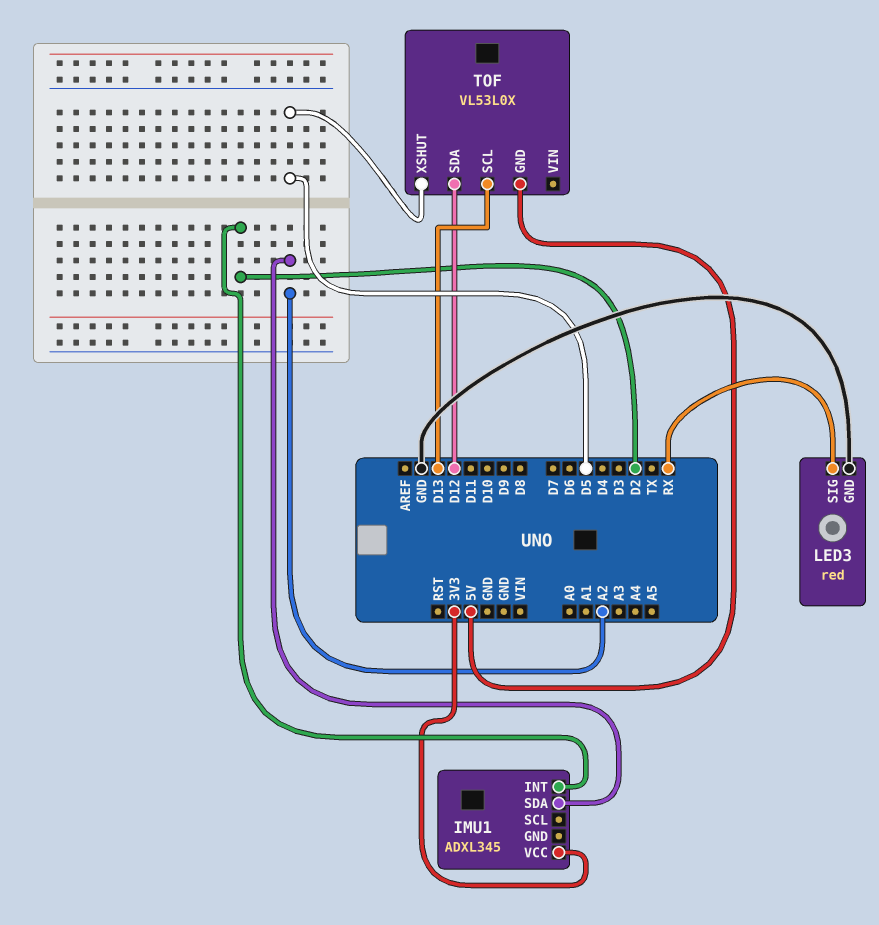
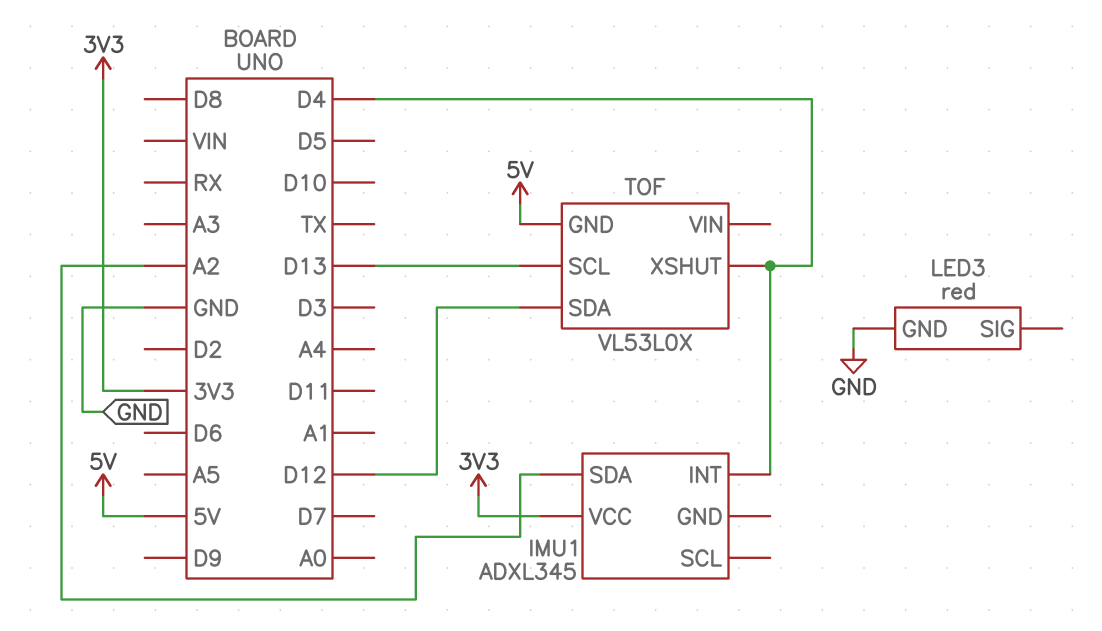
IMU1 pin INT: D2 -> D4
LED3 pin SIG: RX -> none
TOF pin XSHUT: D5 -> D4

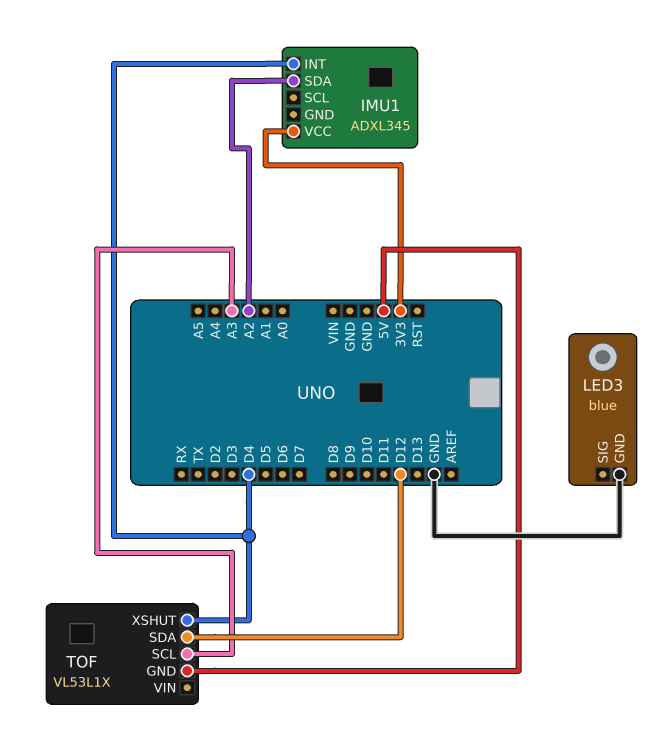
LED3: red -> blue
TOF: VL53L0X -> VL53L1X
TOF pin SCL: D13 -> A3

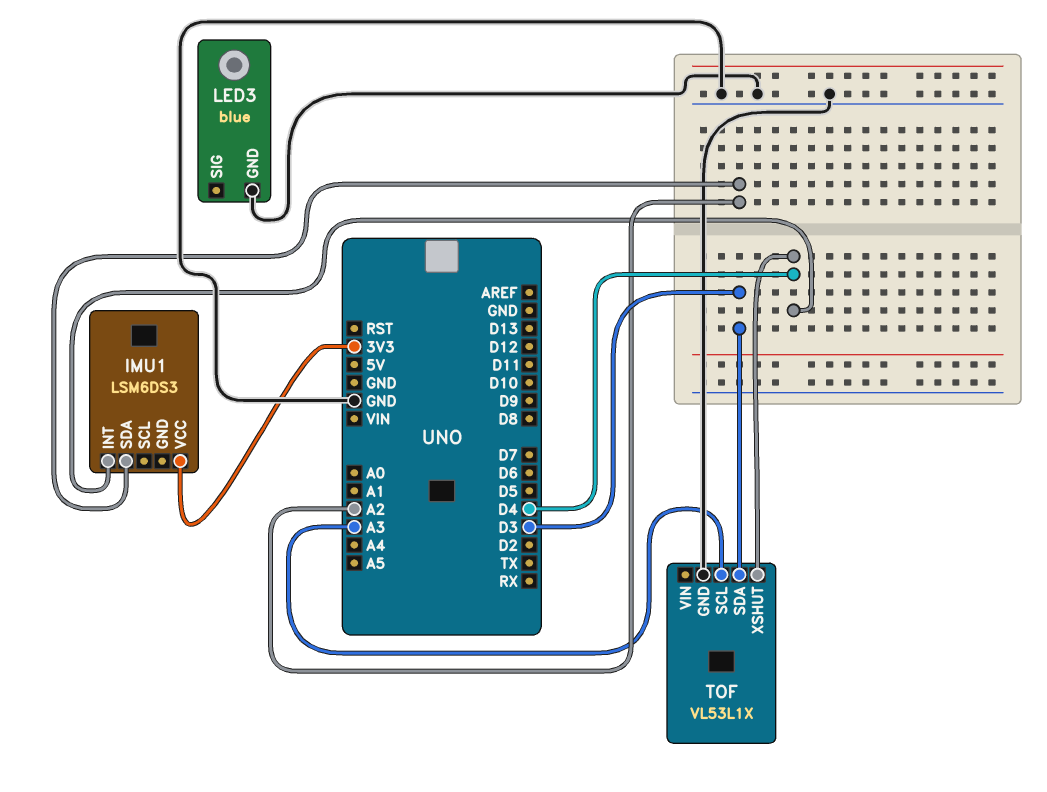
IMU1: ADXL345 -> LSM6DS3
TOF pin GND: 5V -> GND
TOF pin SDA: D12 -> D3

